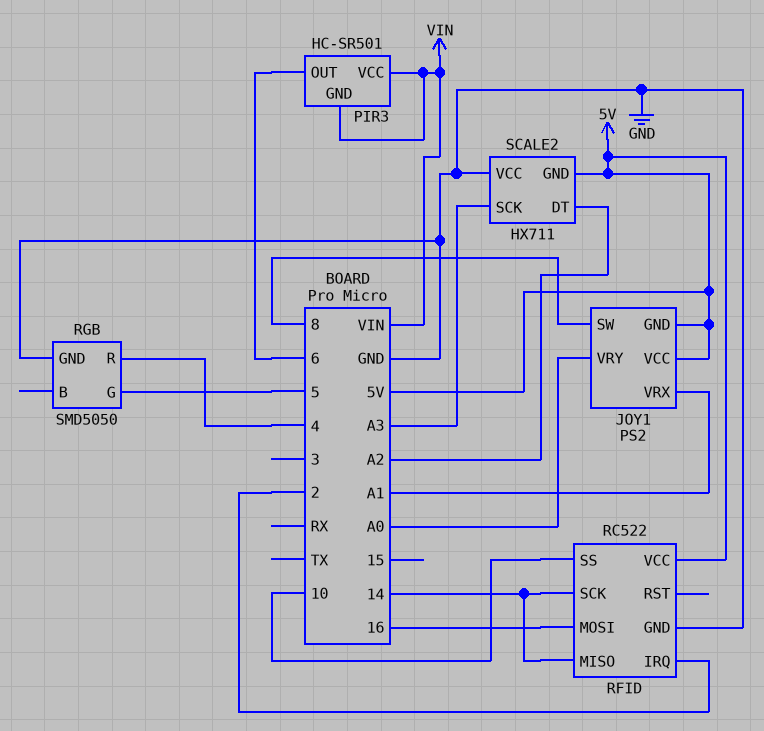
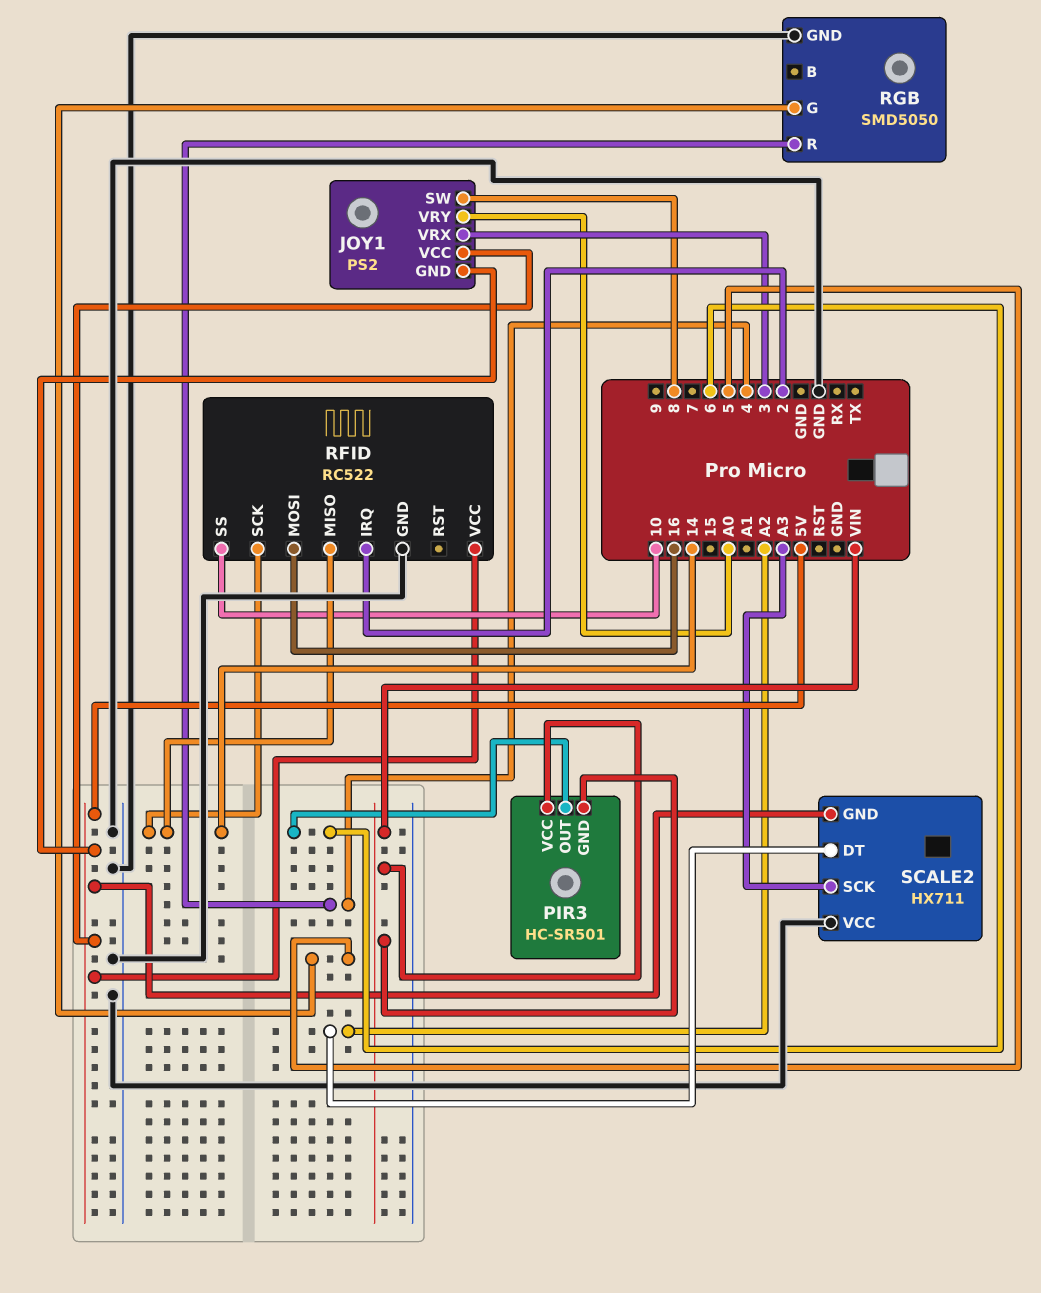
JOY1 pin VRX: A1 -> 3

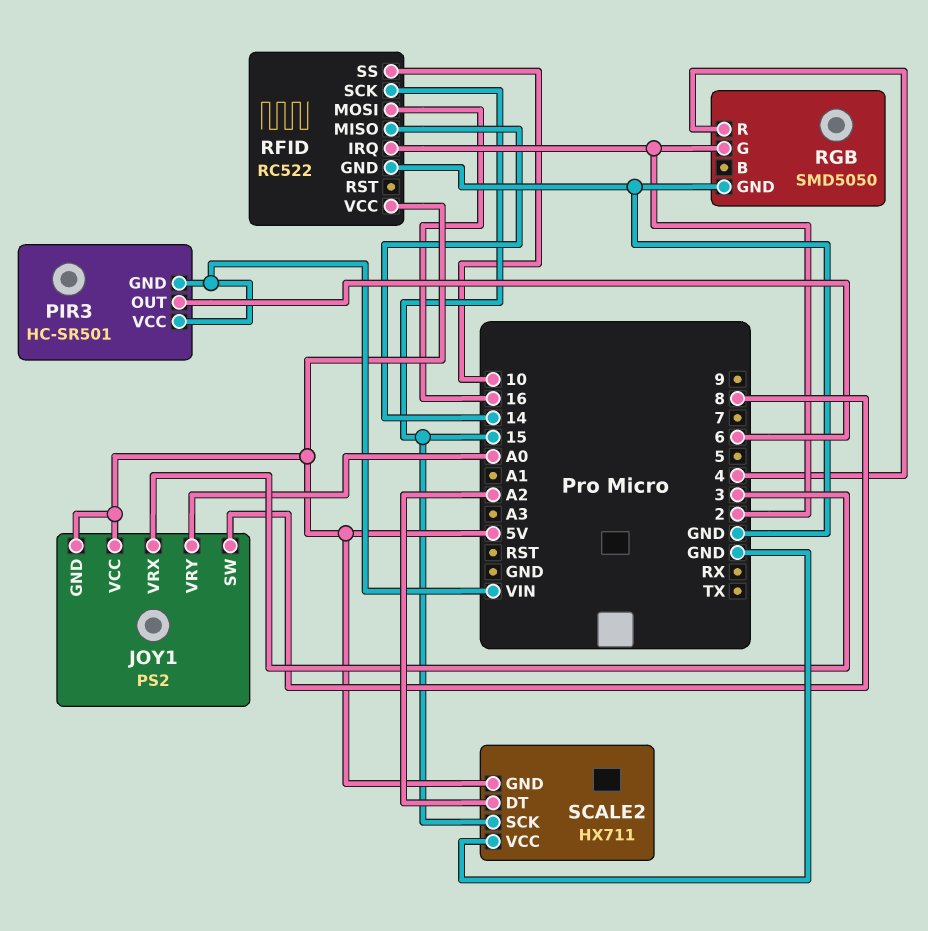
RFID pin SCK: 14 -> 15
RGB pin G: 5 -> 2
SCALE2 pin SCK: A3 -> 15

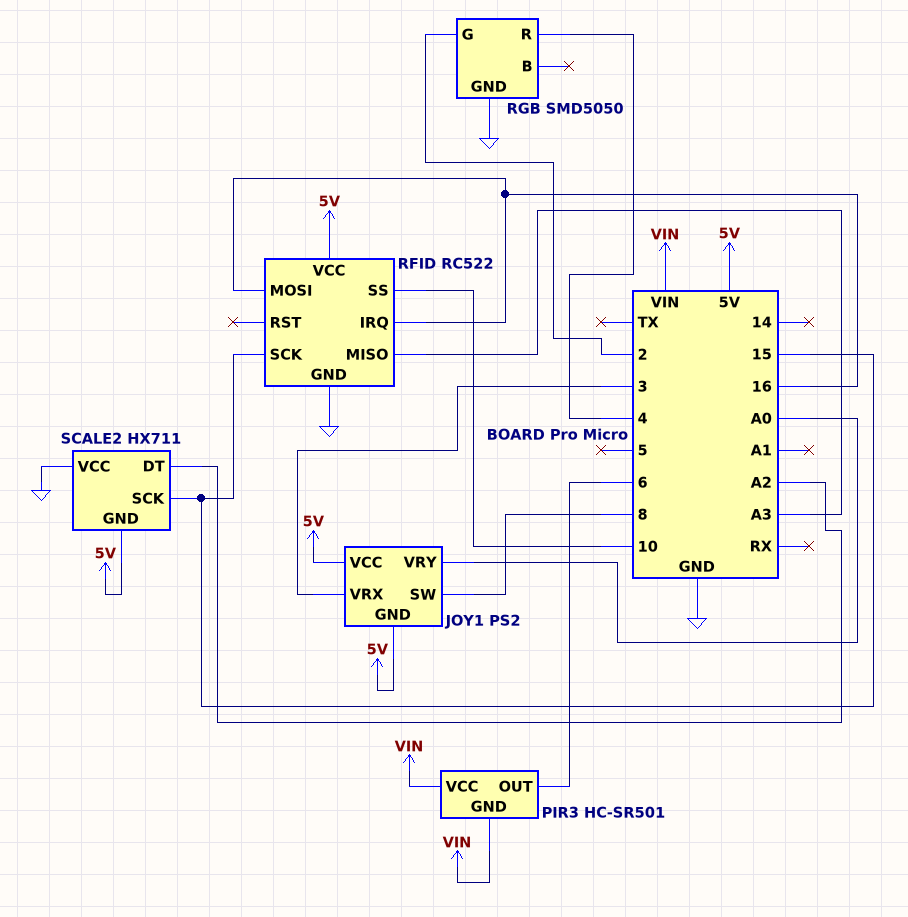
RFID pin IRQ: 2 -> 16
RFID pin MISO: 14 -> A3

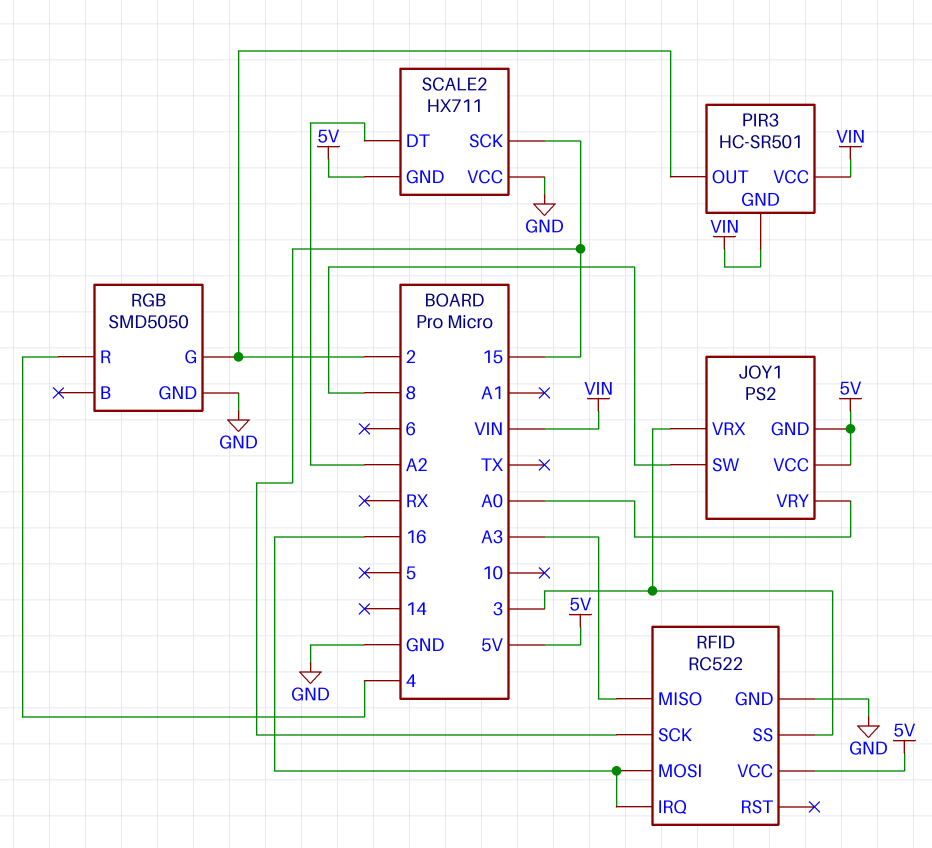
PIR3 pin OUT: 6 -> 2
RFID pin SS: 10 -> 3

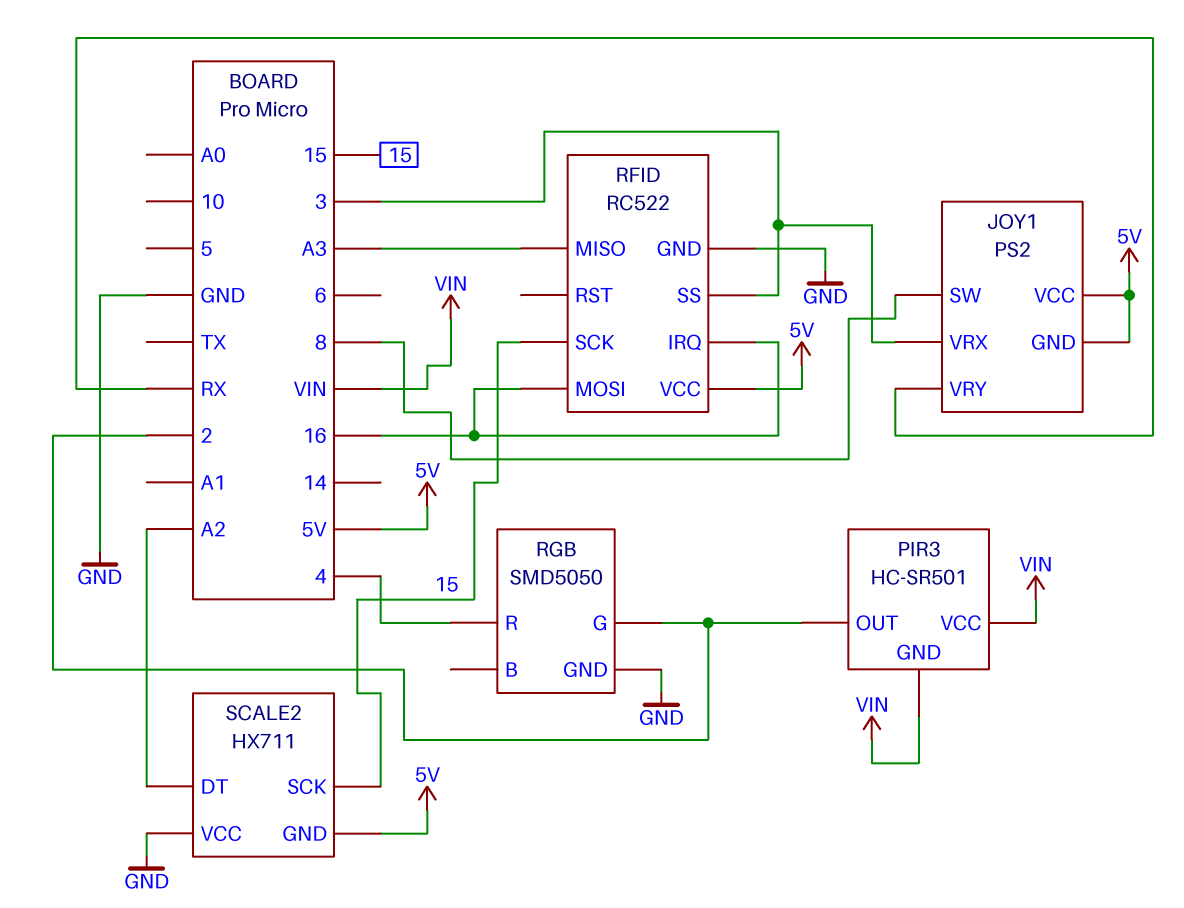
JOY1 pin VRY: A0 -> RX

